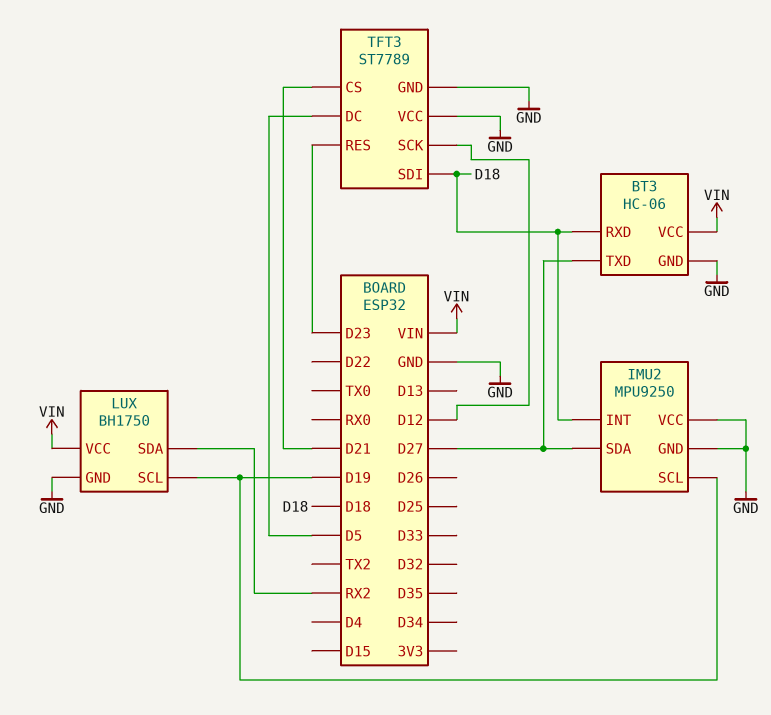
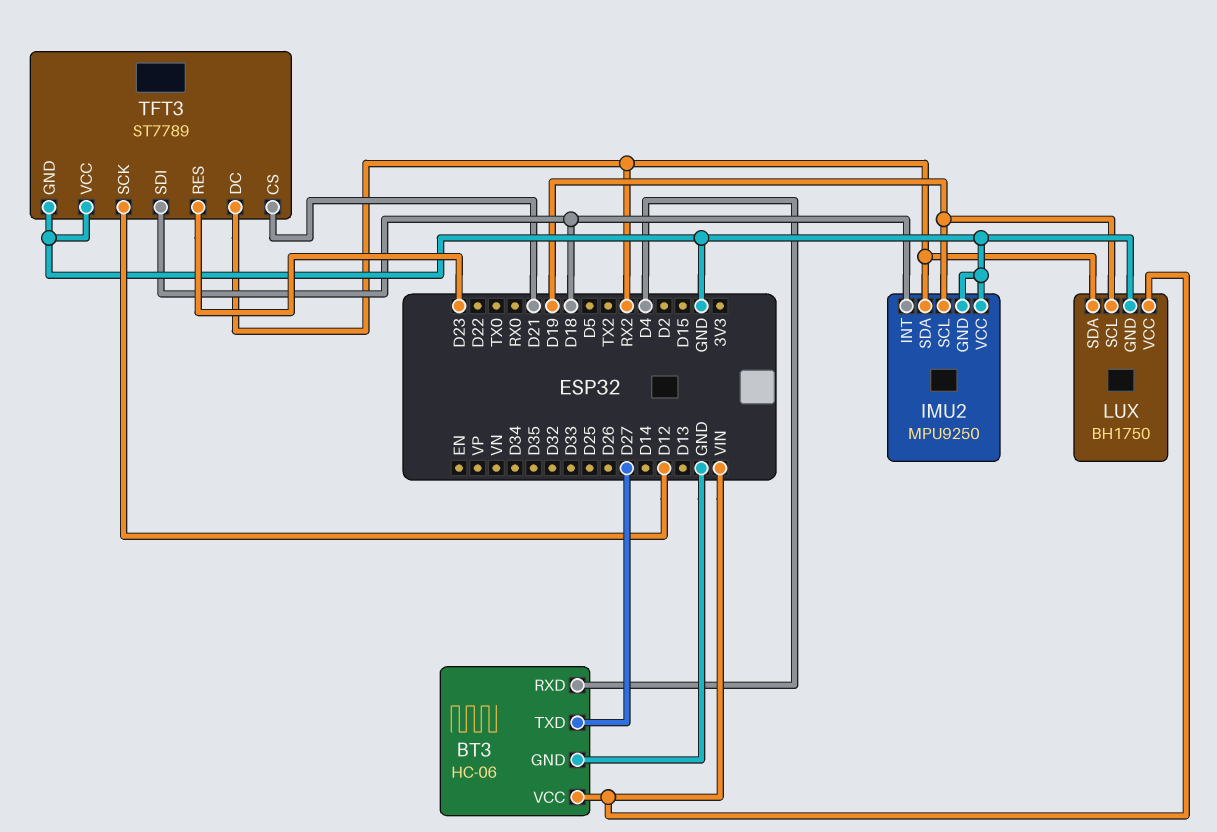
BT3 pin RXD: D18 -> D4
IMU2 pin SDA: D27 -> RX2
TFT3 pin DC: D5 -> RX2

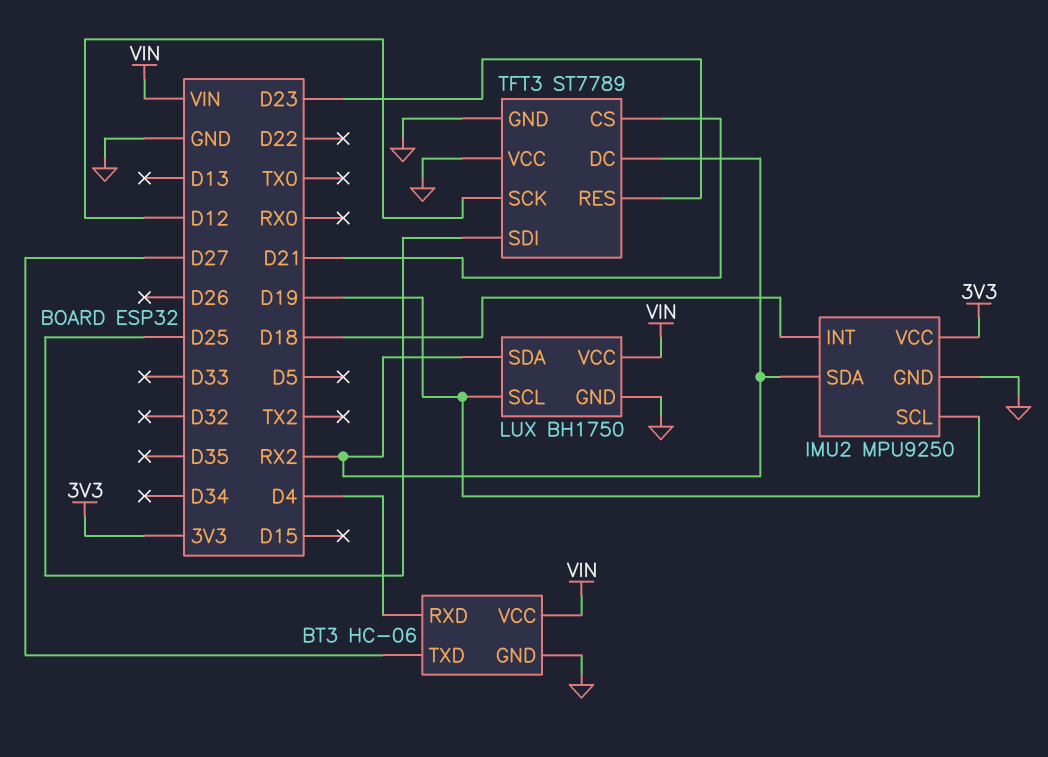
IMU2 pin VCC: GND -> 3V3
TFT3 pin SDI: D18 -> D25

